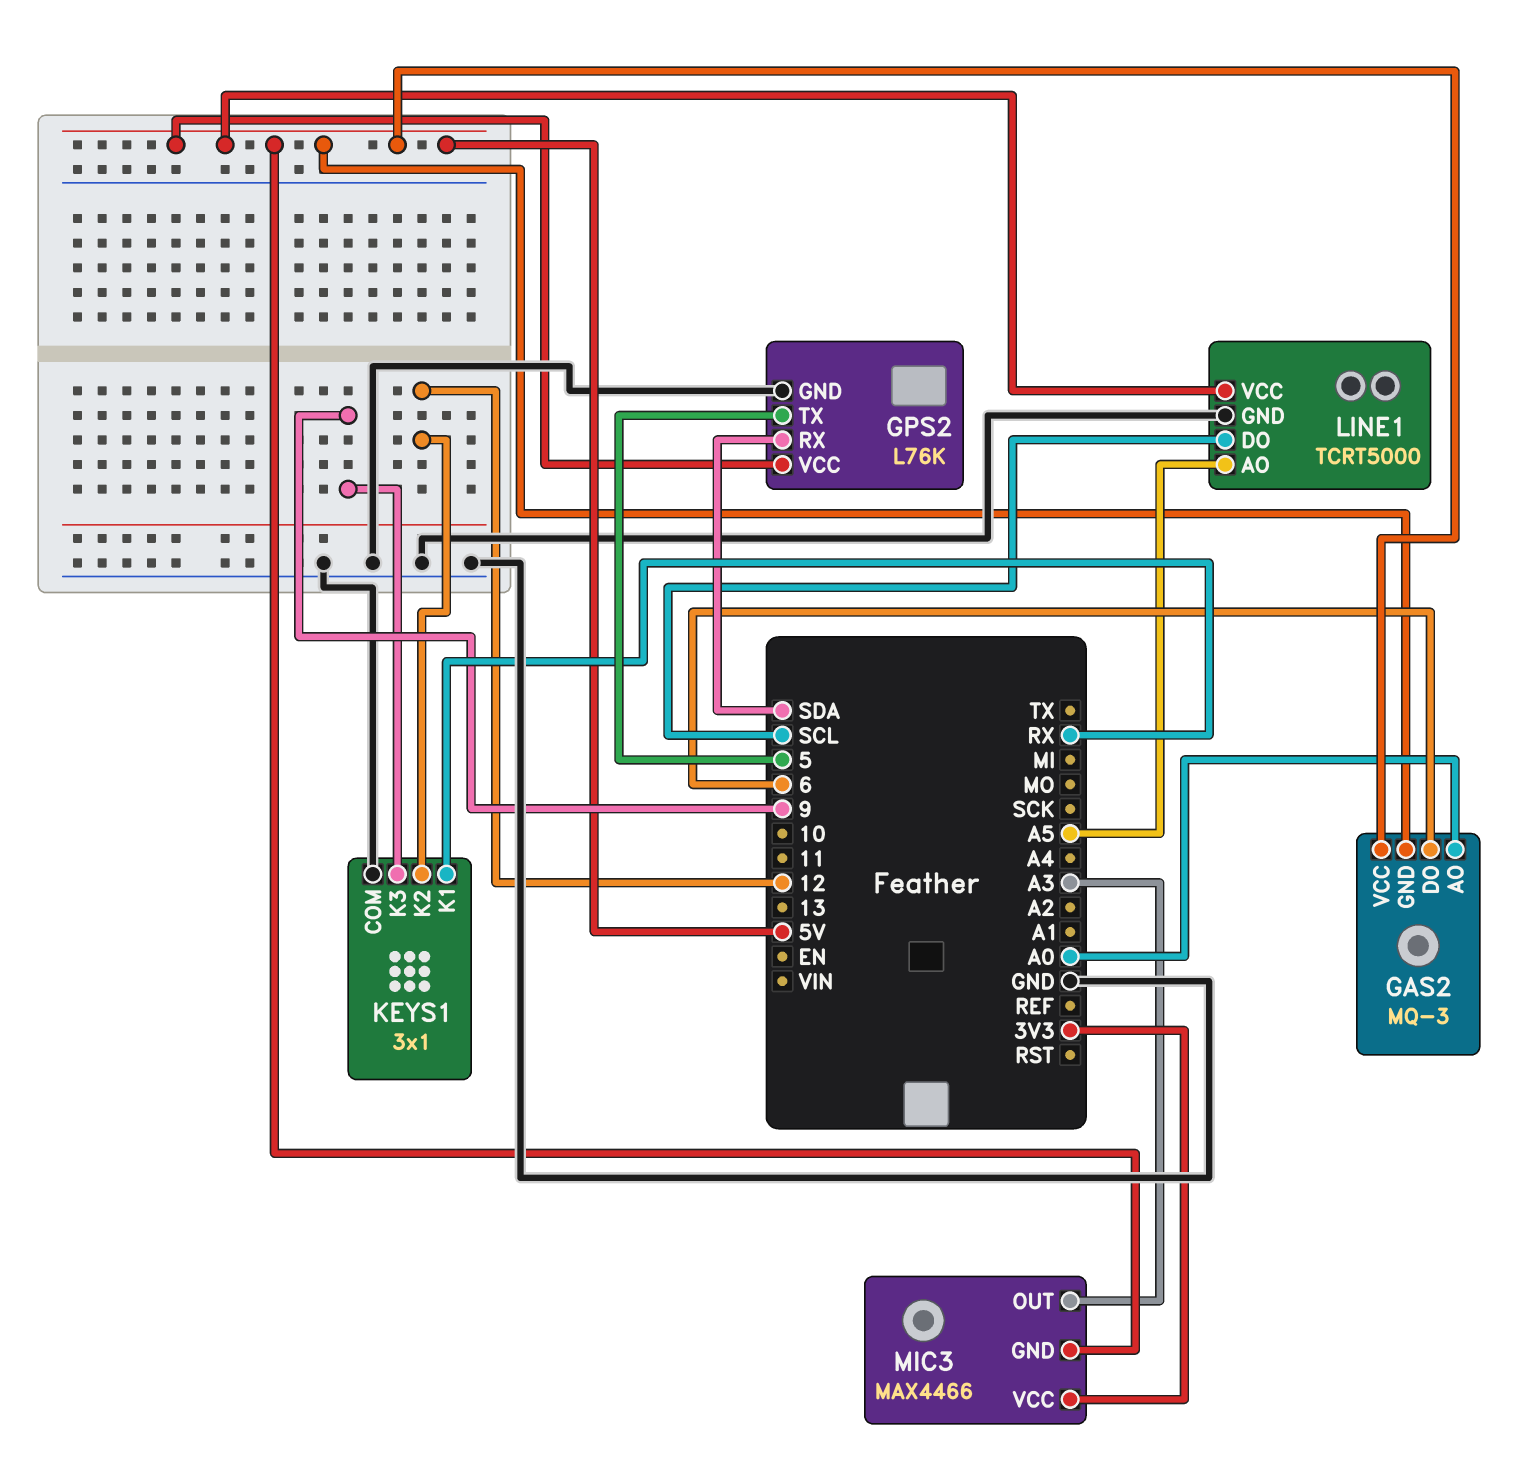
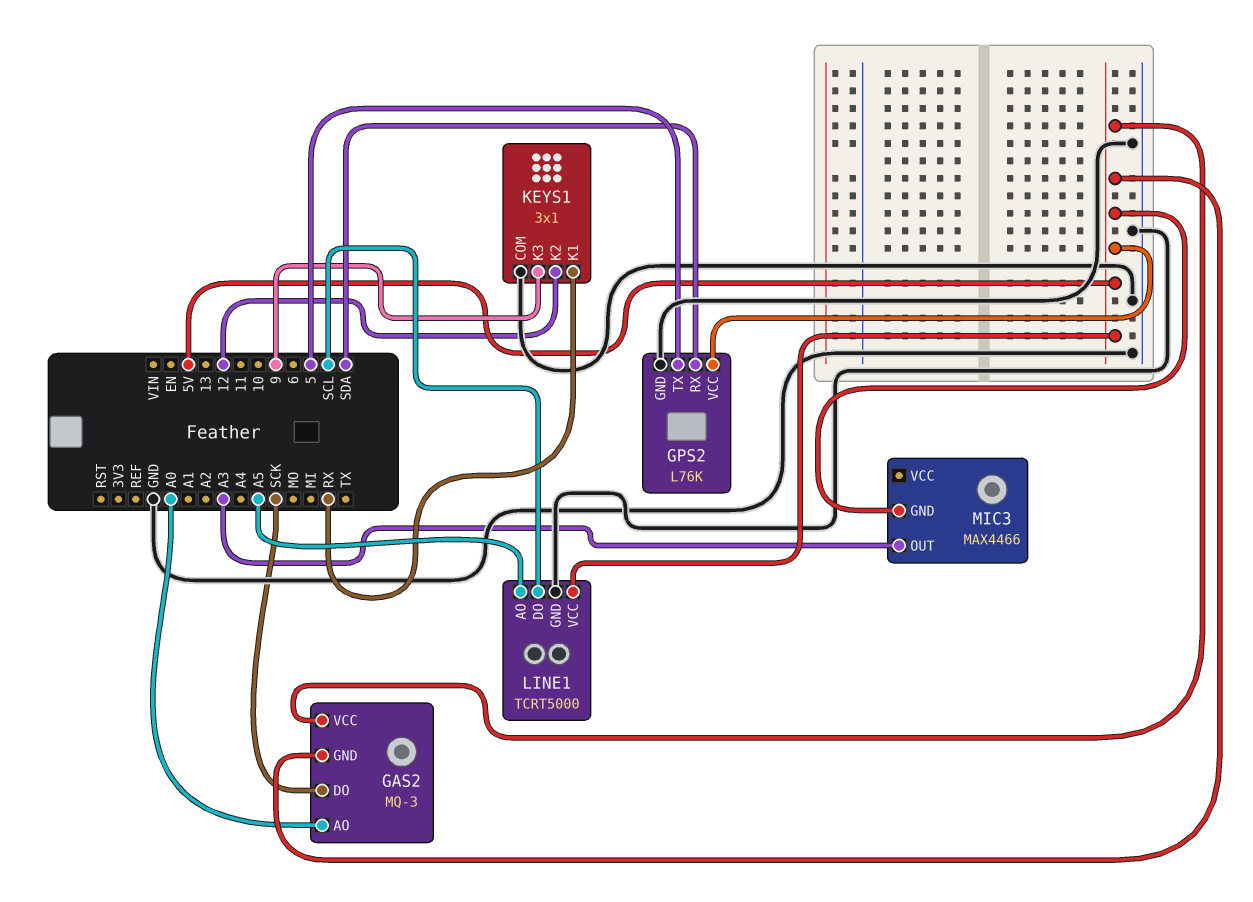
GAS2 pin DO: 6 -> SCK
MIC3 pin VCC: 3V3 -> none

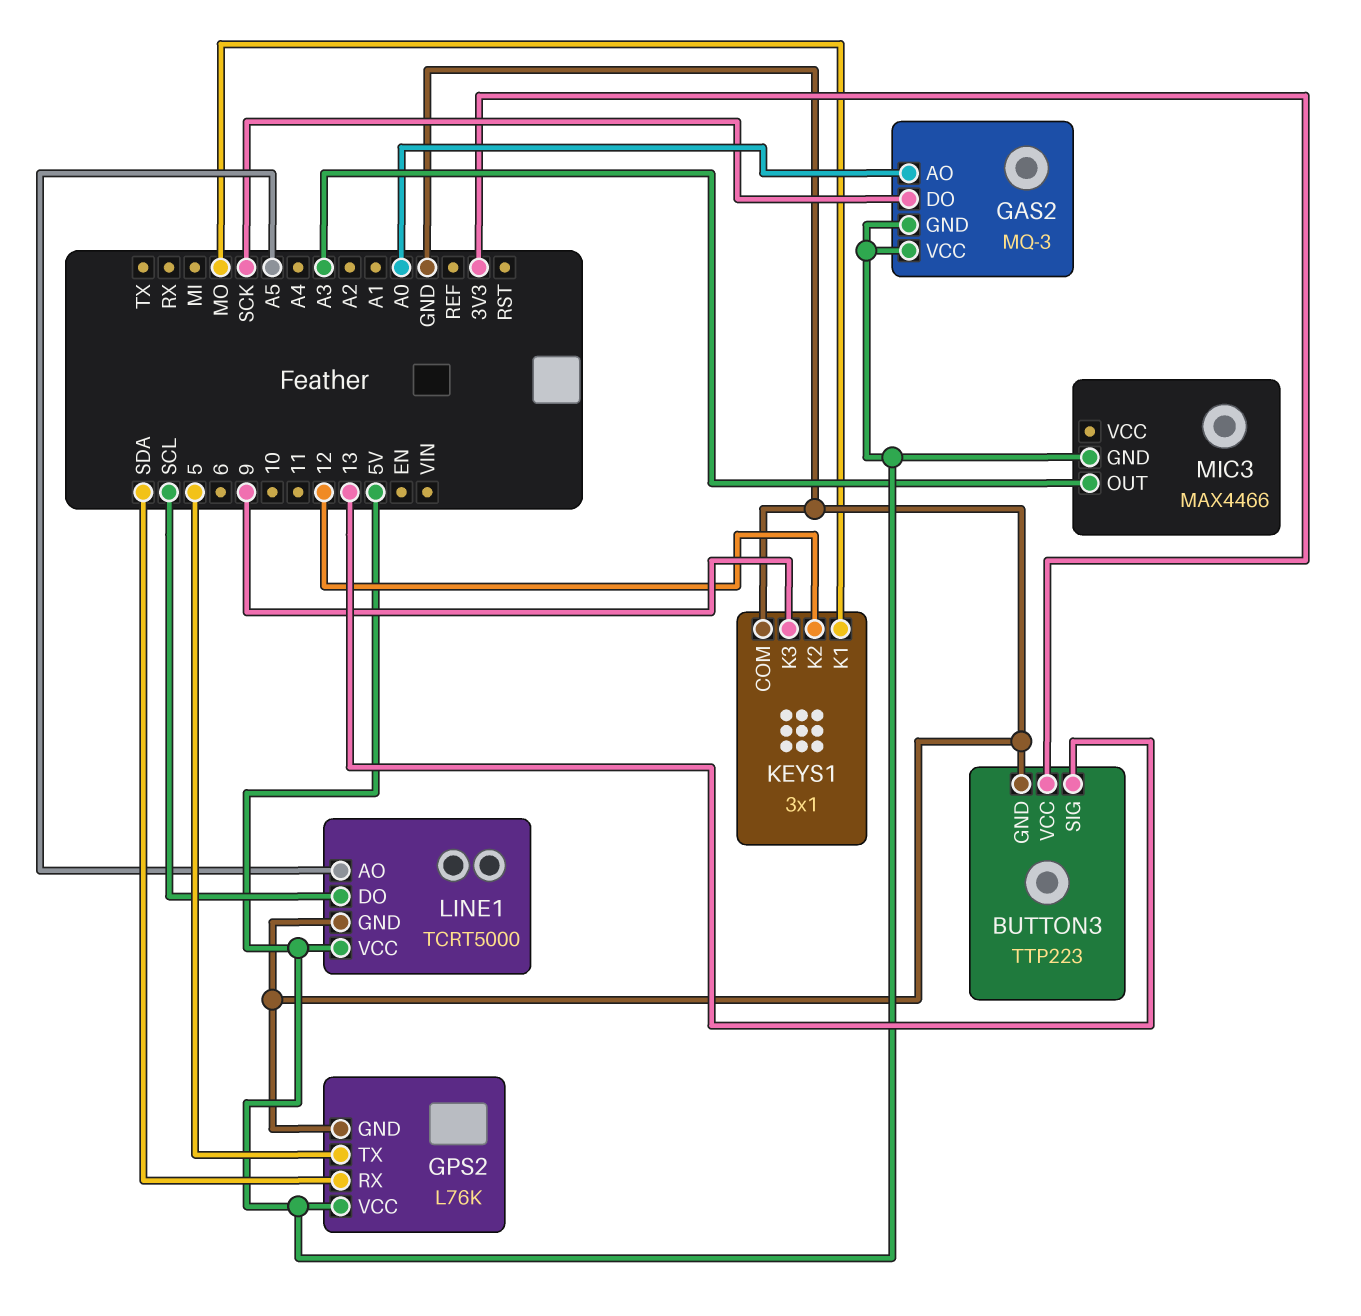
BUTTON3: none -> TTP223
BUTTON3 pin GND: none -> GND
BUTTON3 pin SIG: none -> 13
BUTTON3 pin VCC: none -> 3V3
KEYS1 pin K1: RX -> MO

